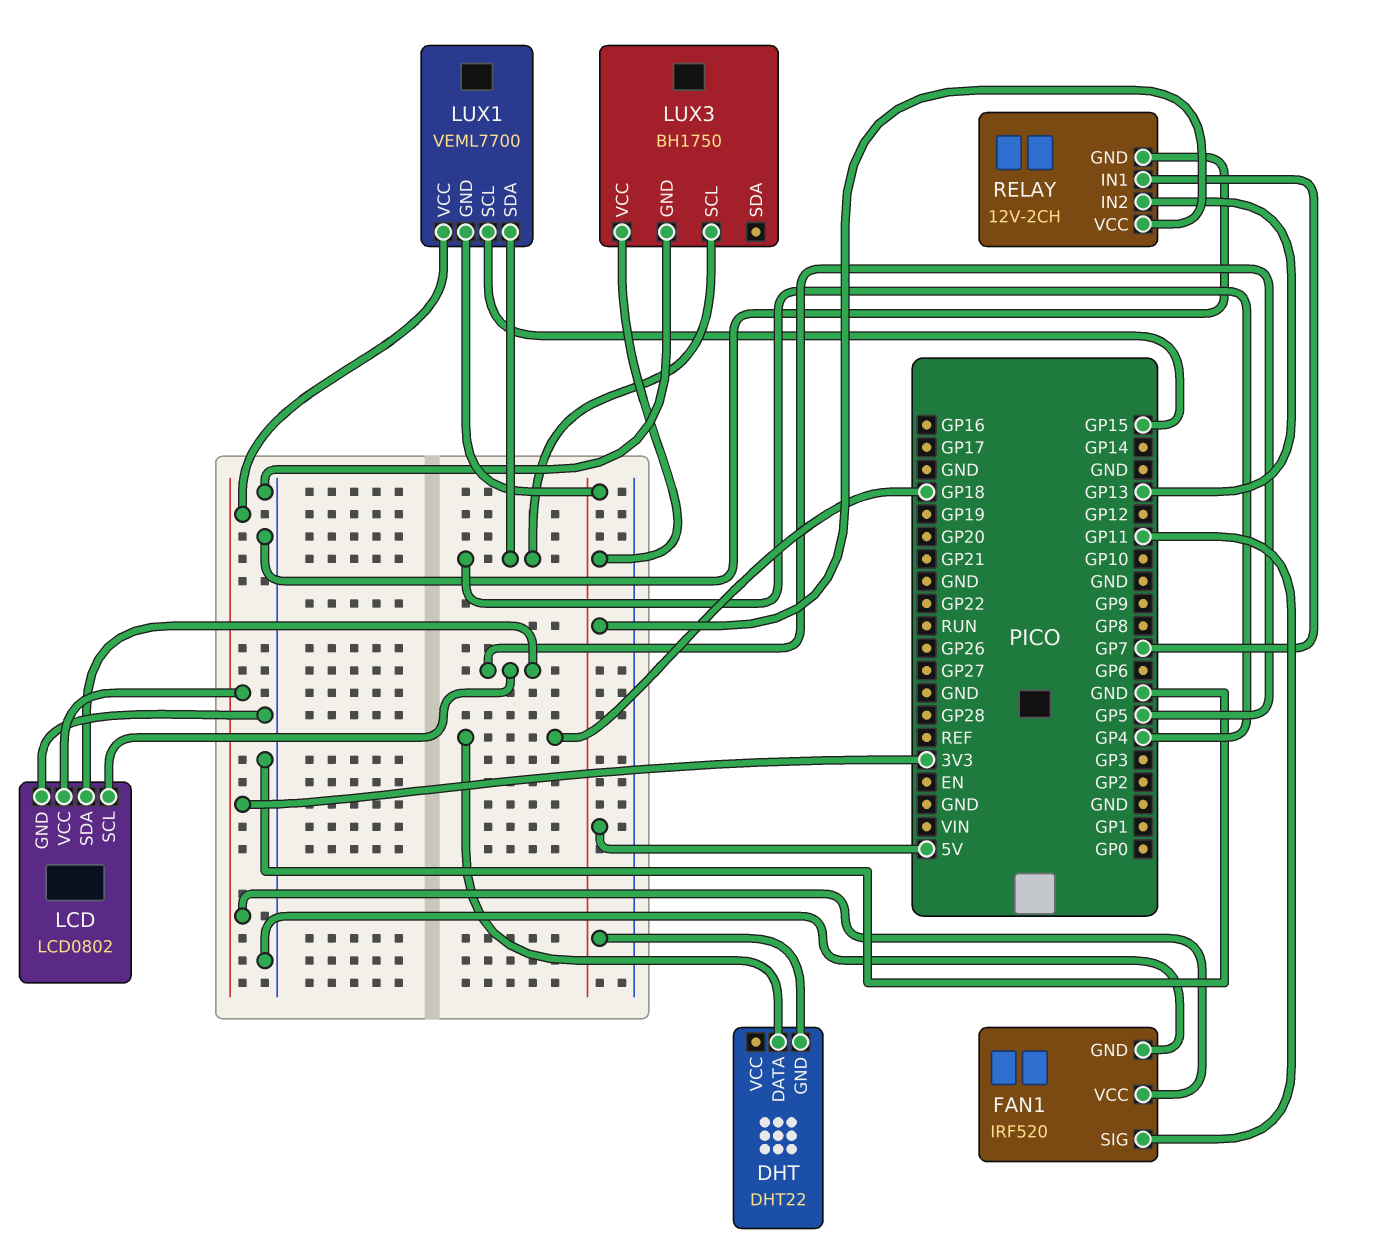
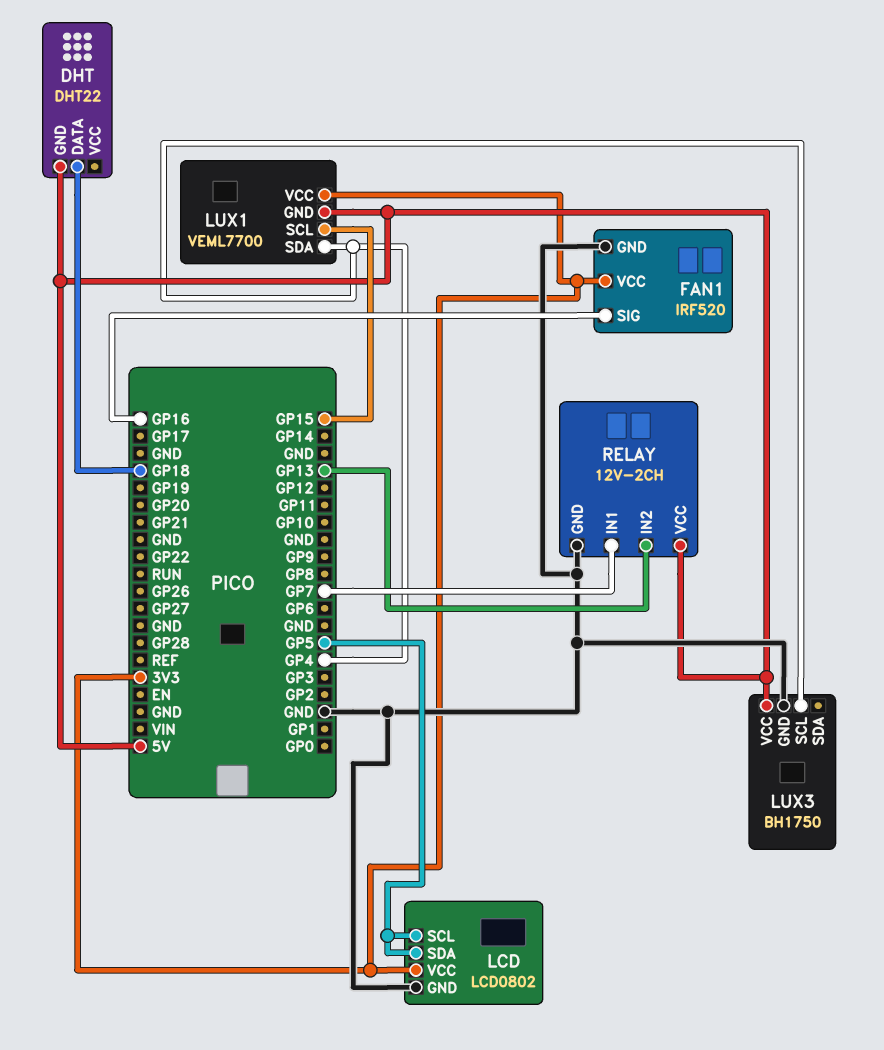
FAN1 pin SIG: GP11 -> GP16

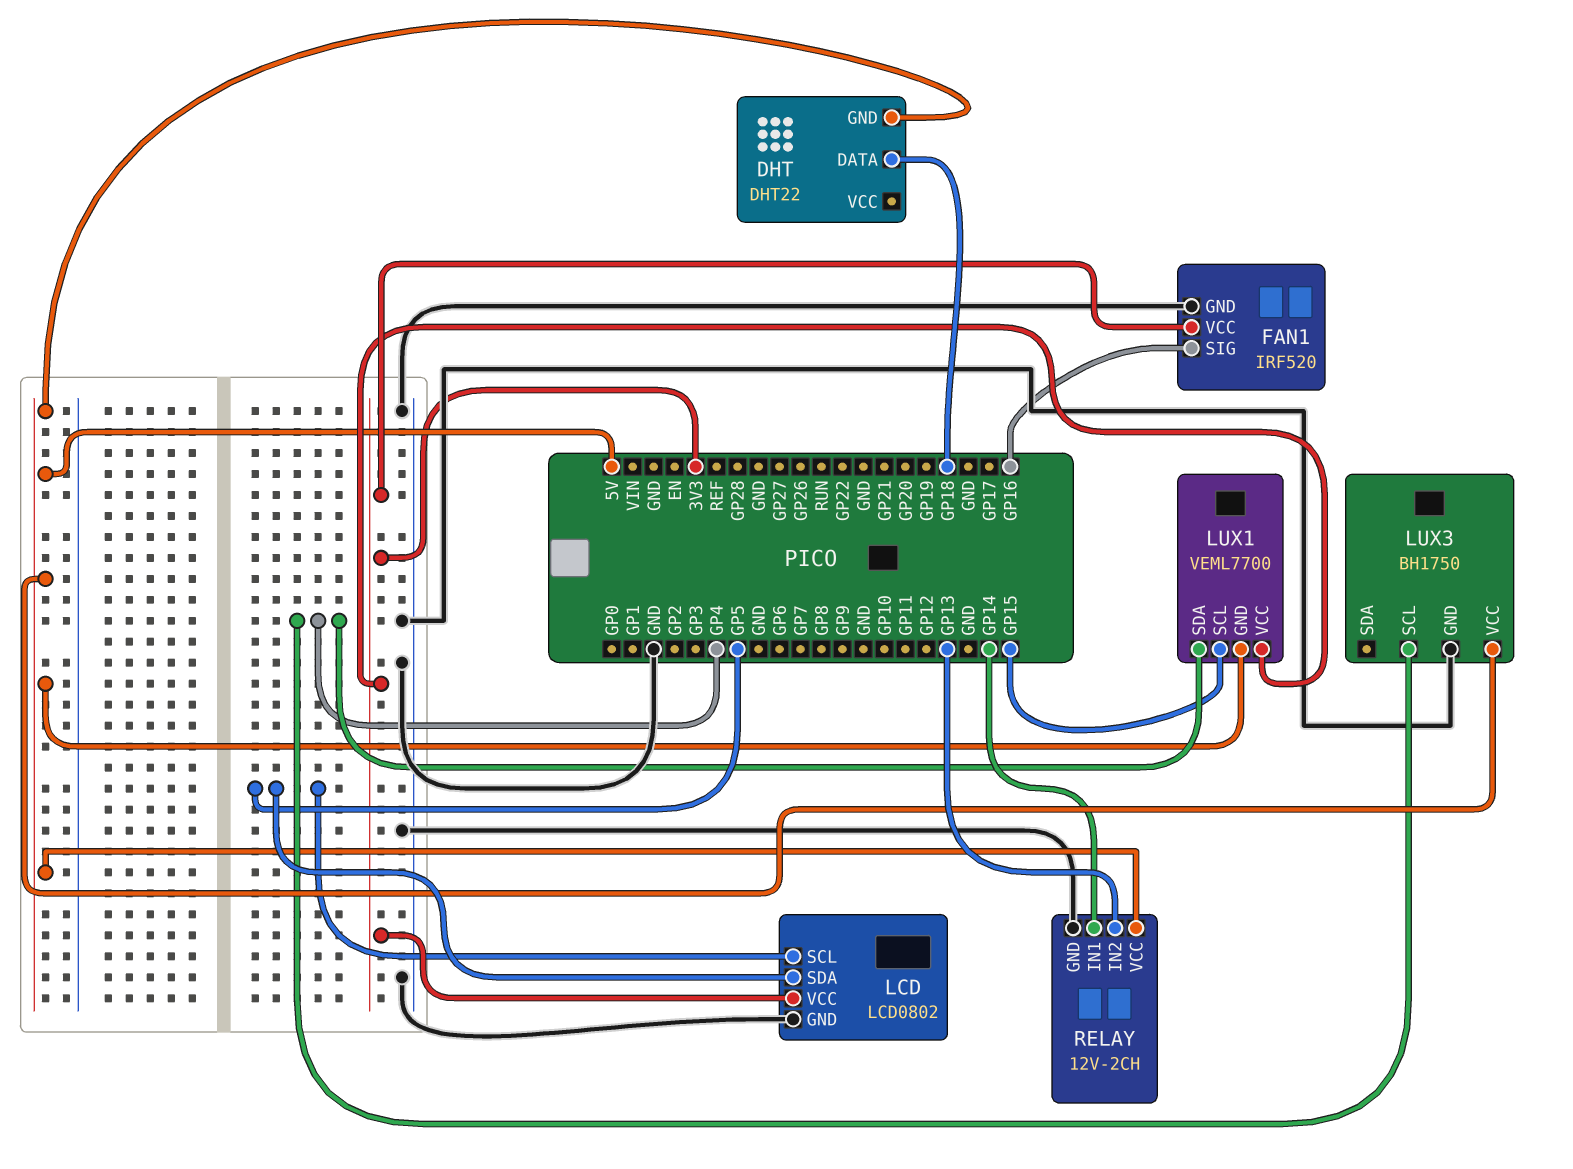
RELAY pin IN1: GP7 -> GP14

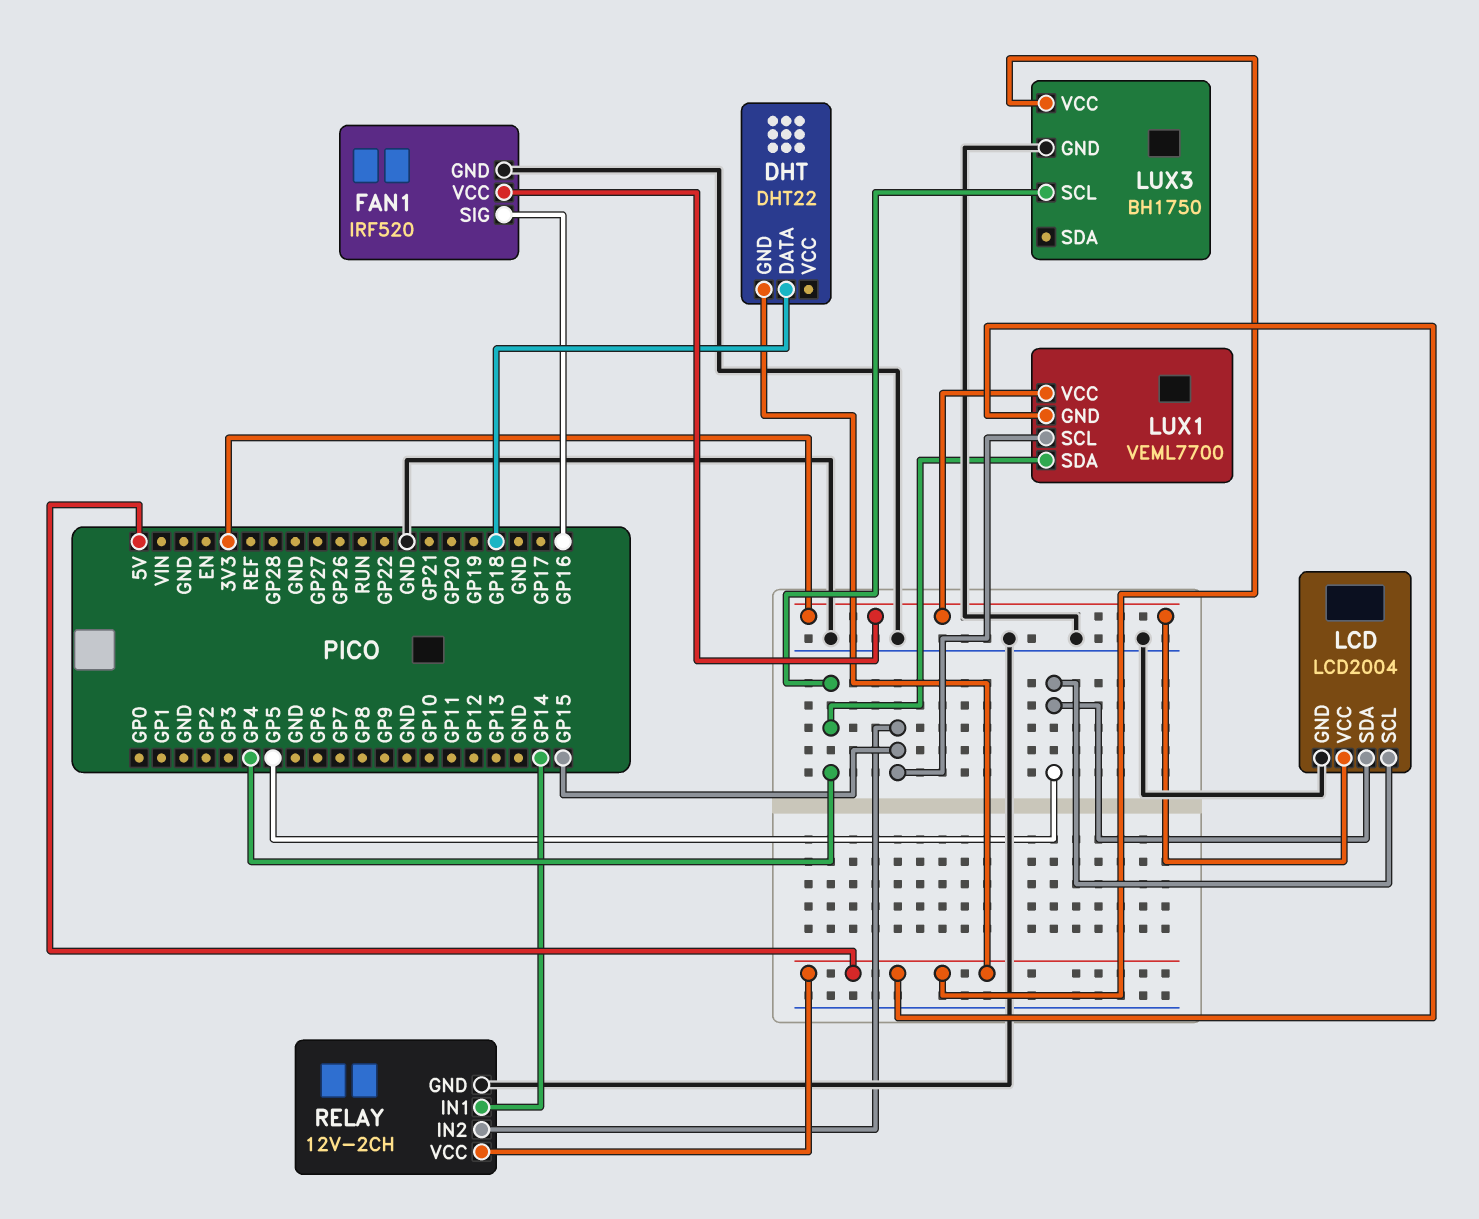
LCD: LCD0802 -> LCD2004
RELAY pin IN2: GP13 -> GP15

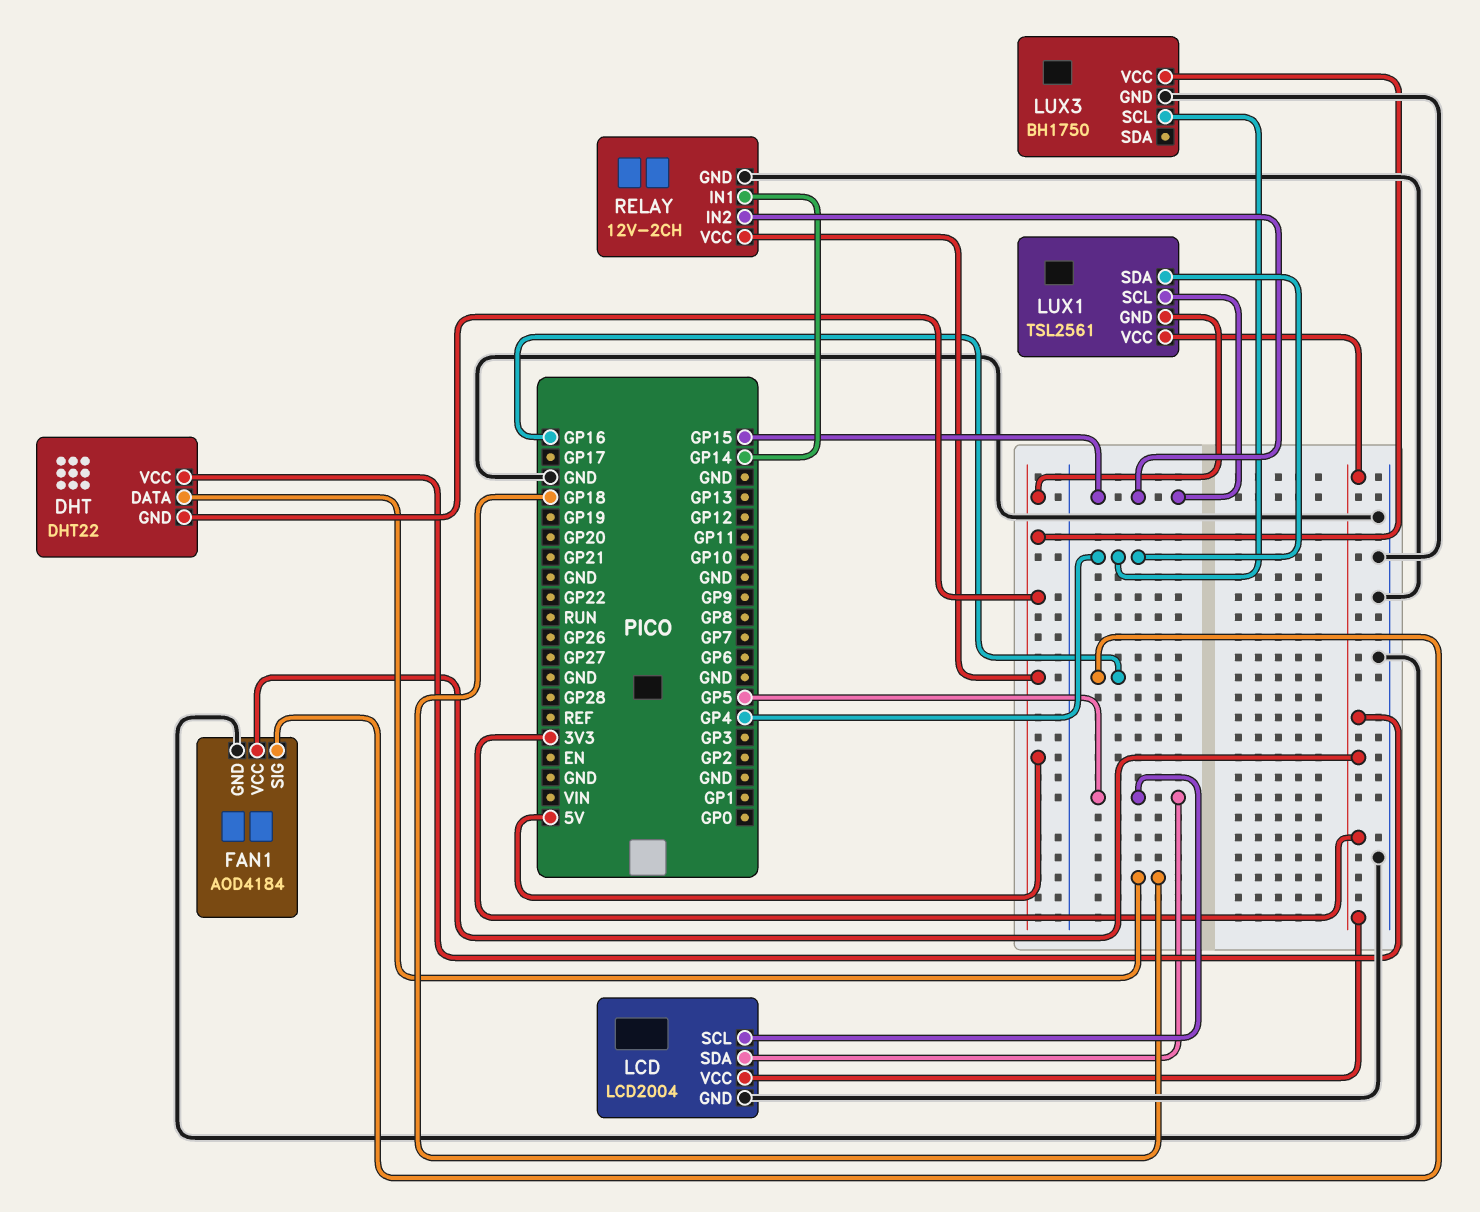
DHT pin VCC: none -> 3V3
FAN1: IRF520 -> AOD4184
LUX1: VEML7700 -> TSL2561

